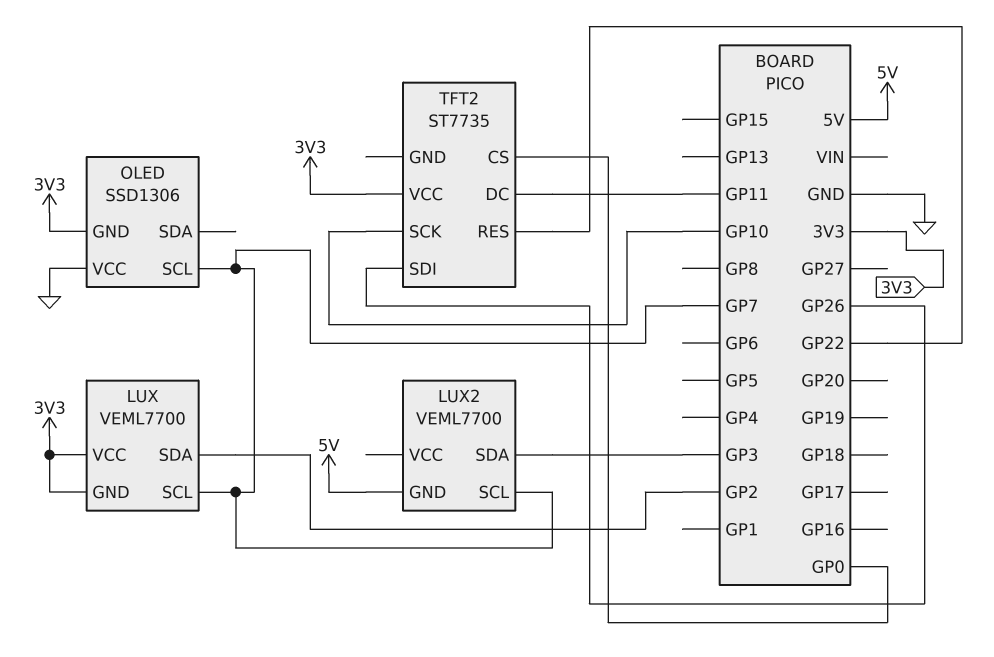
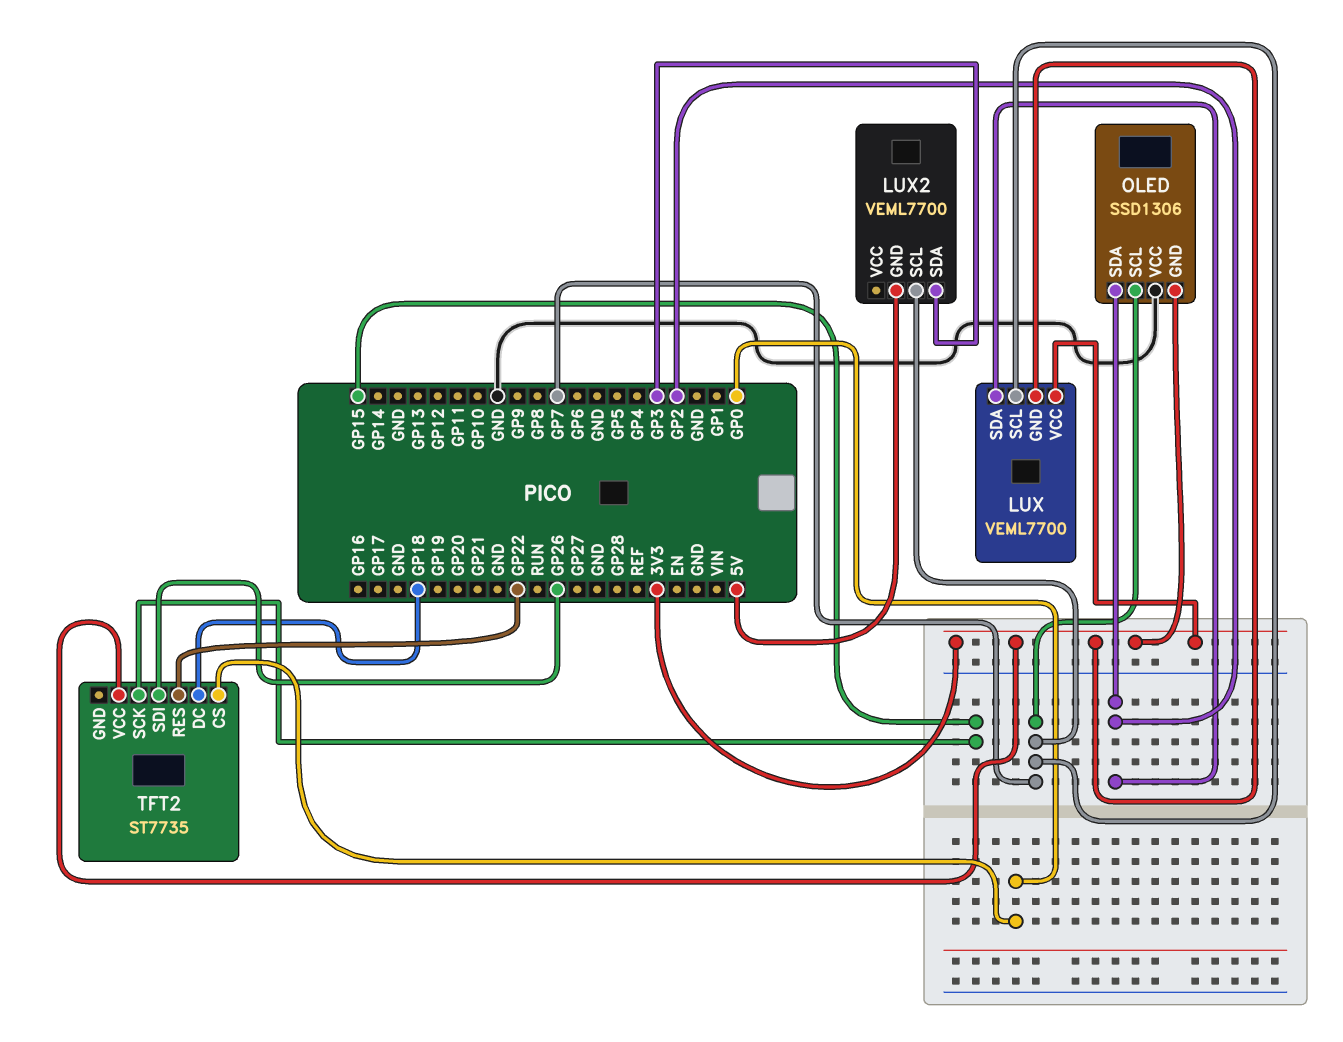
OLED pin SDA: none -> GP2
TFT2 pin DC: GP11 -> GP18
TFT2 pin SCK: GP10 -> GP15

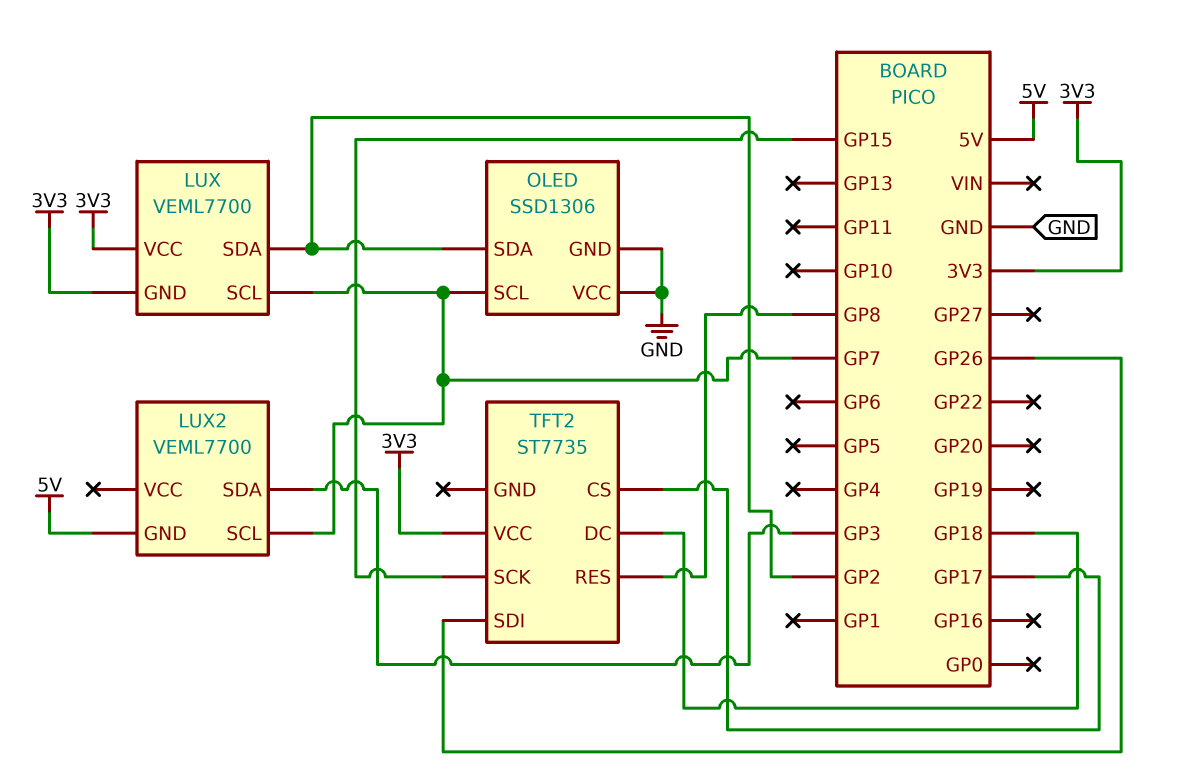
OLED pin GND: 3V3 -> GND
TFT2 pin CS: GP0 -> GP17
TFT2 pin RES: GP22 -> GP8

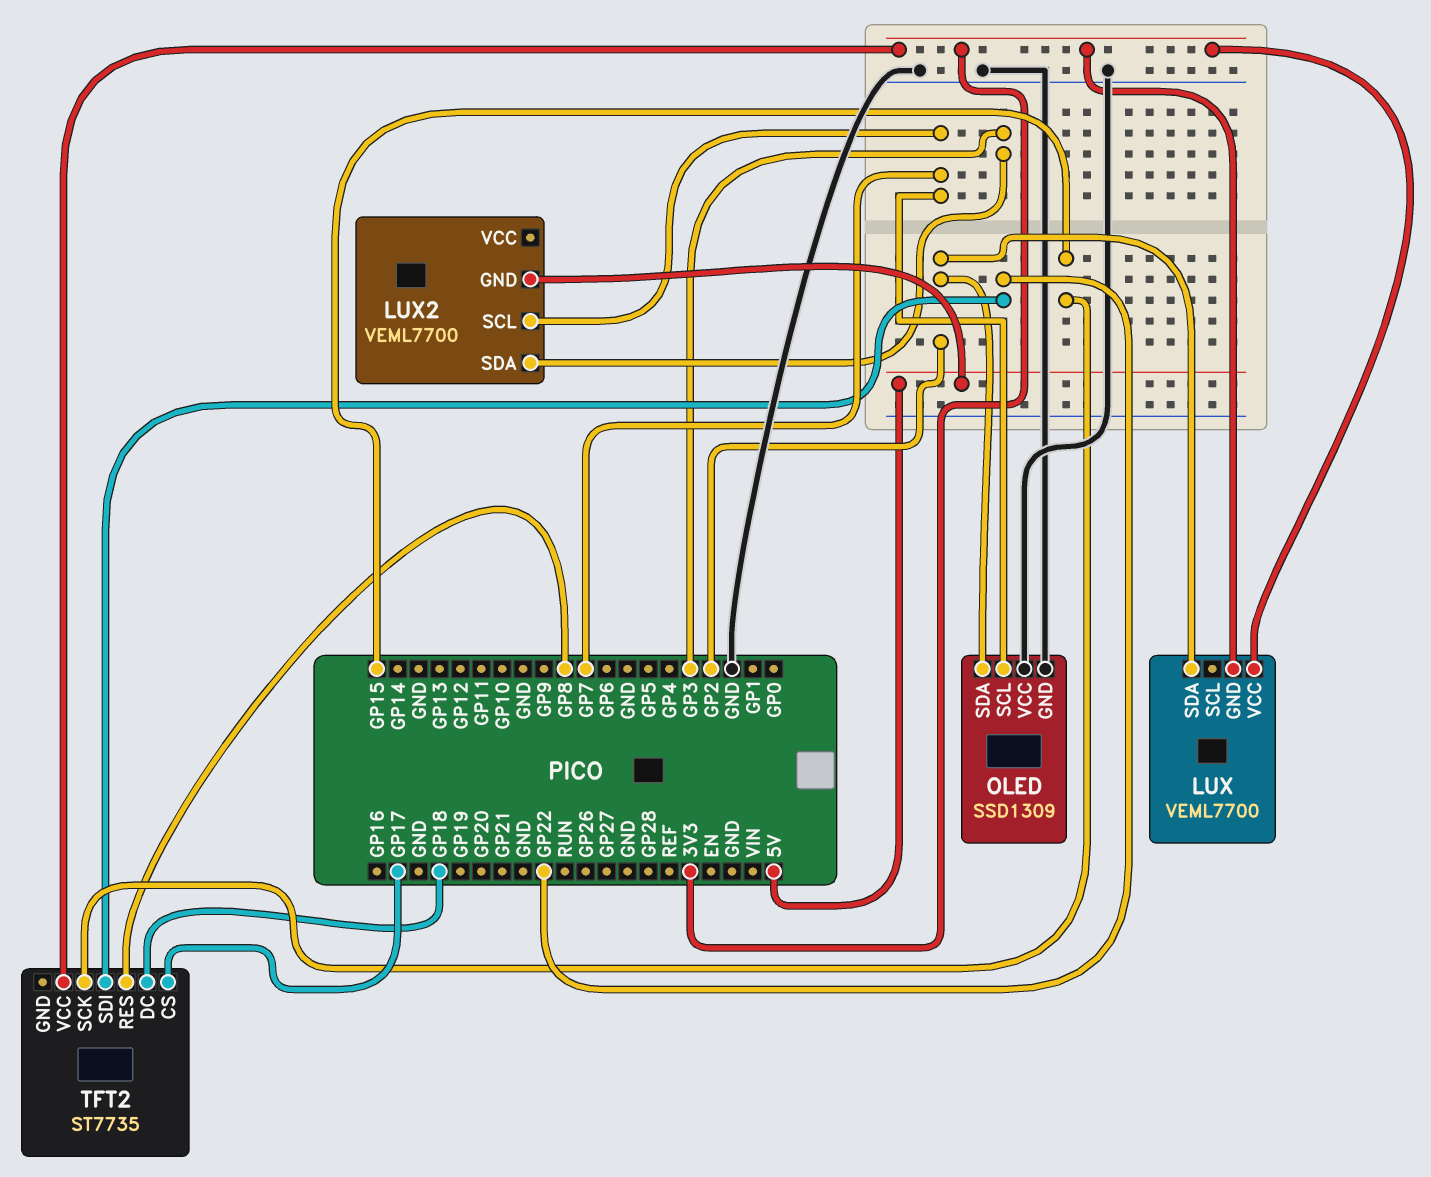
LUX pin SCL: GP7 -> none
OLED: SSD1306 -> SSD1309
TFT2 pin SDI: GP26 -> GP22

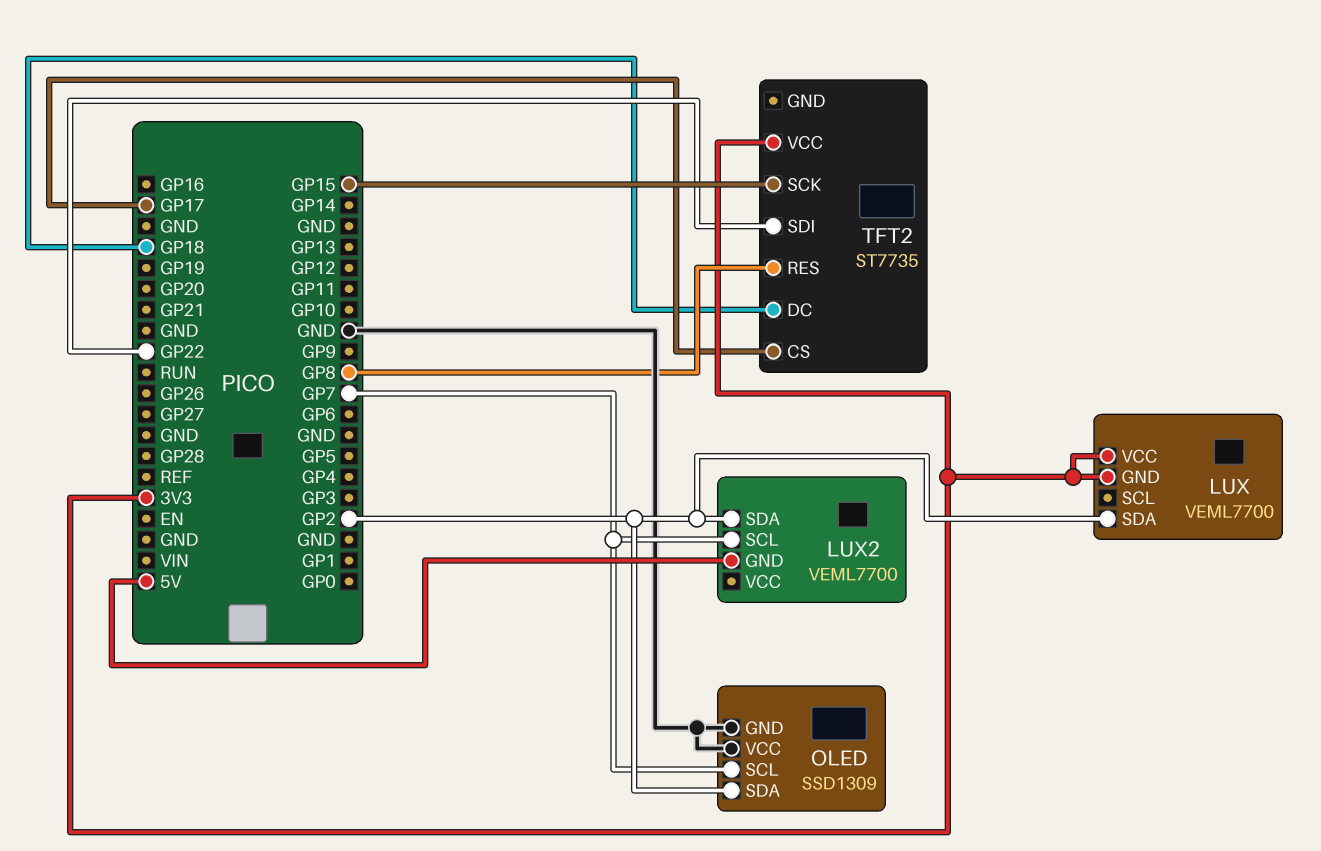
LUX2 pin SDA: GP3 -> GP2

